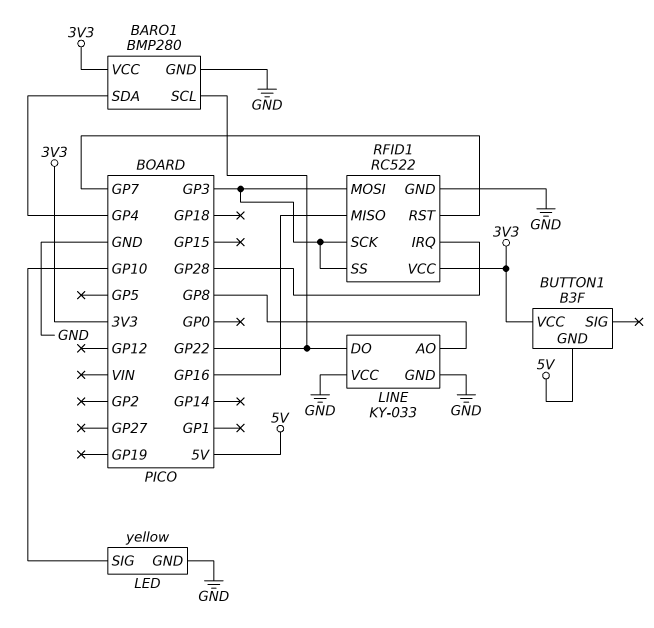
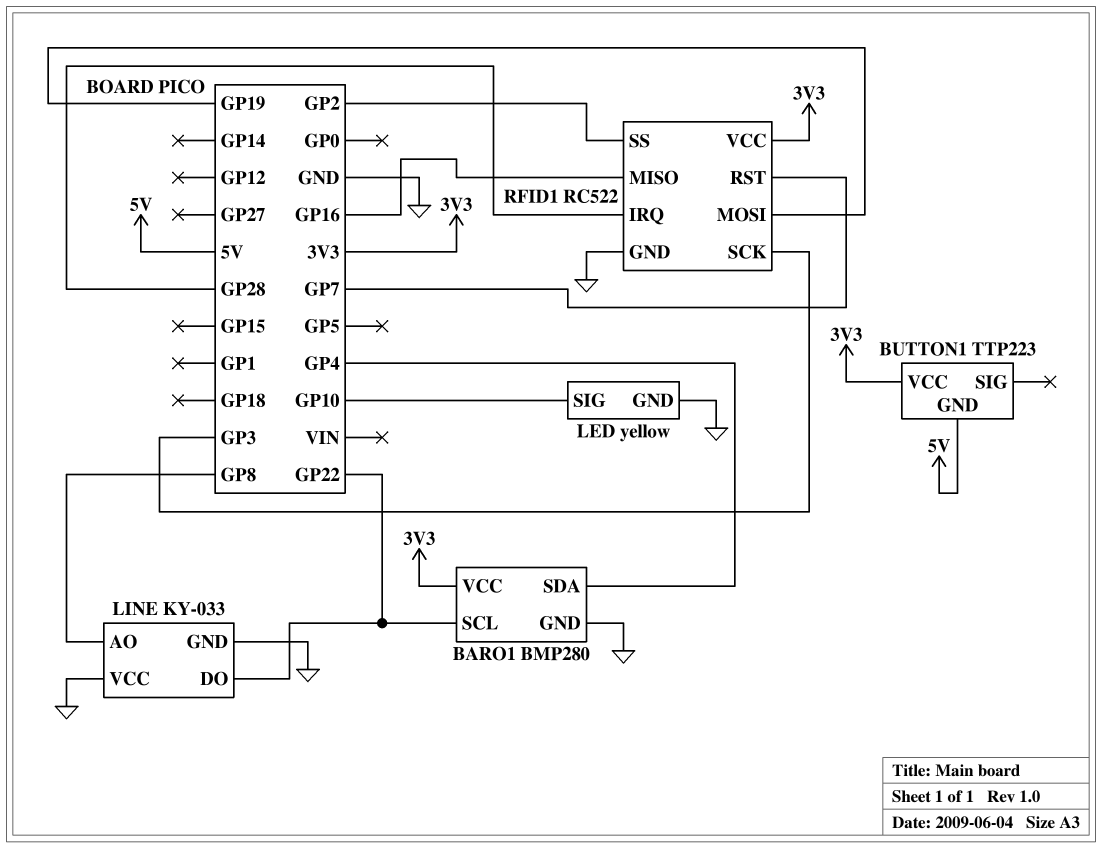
BUTTON1: B3F -> TTP223
RFID1 pin MOSI: GP3 -> GP19
RFID1 pin SS: GP3 -> GP2

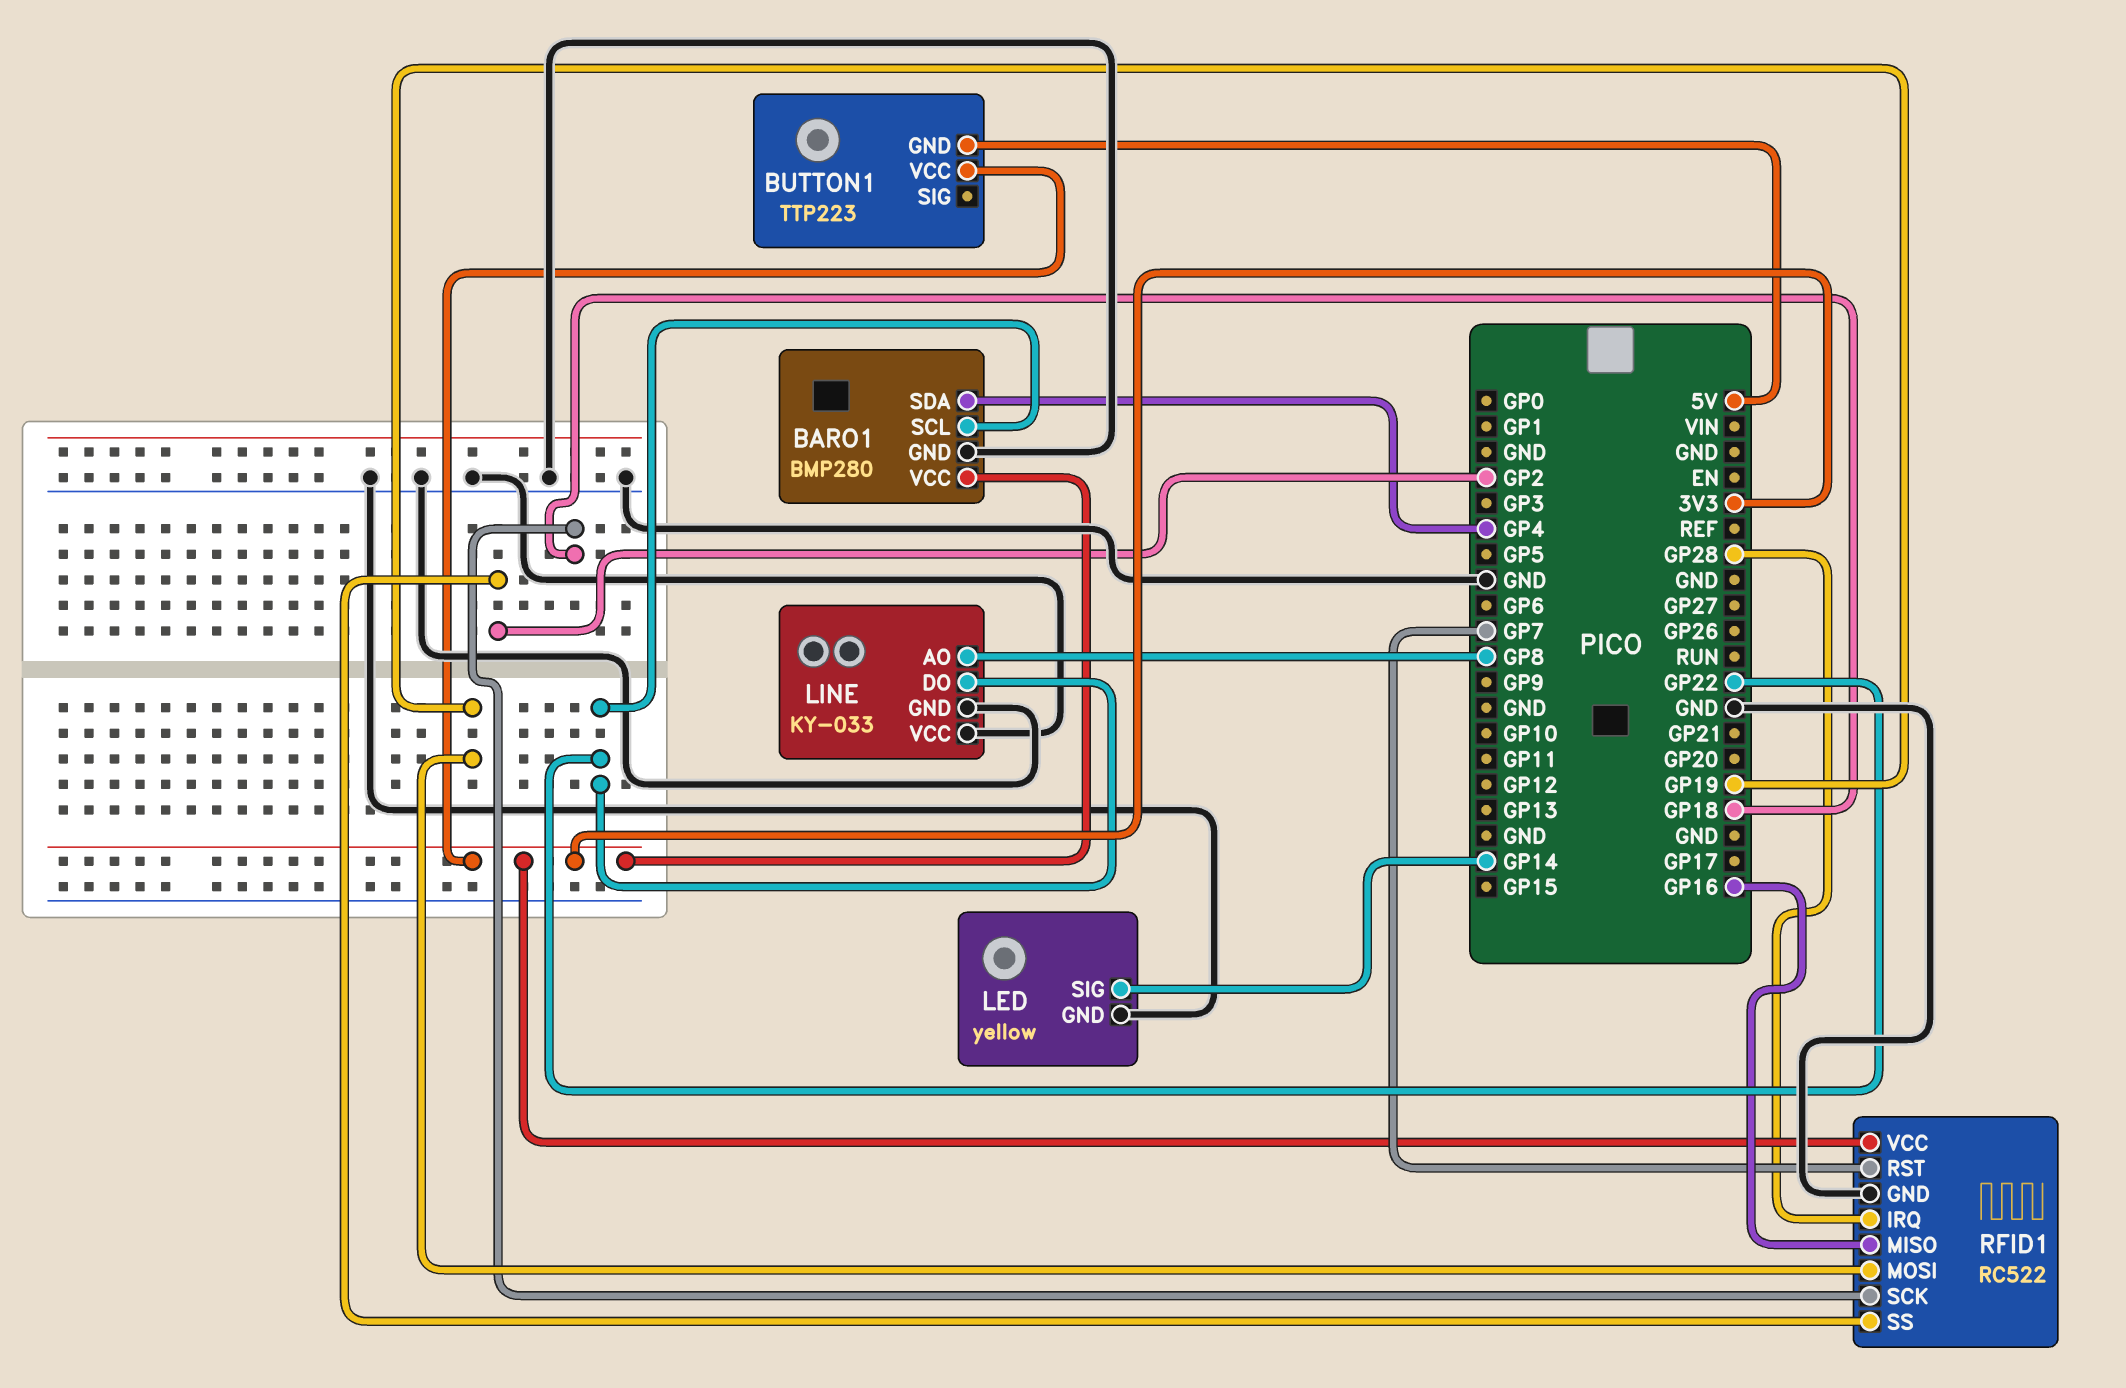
LED pin SIG: GP10 -> GP14
RFID1 pin SCK: GP3 -> GP18

